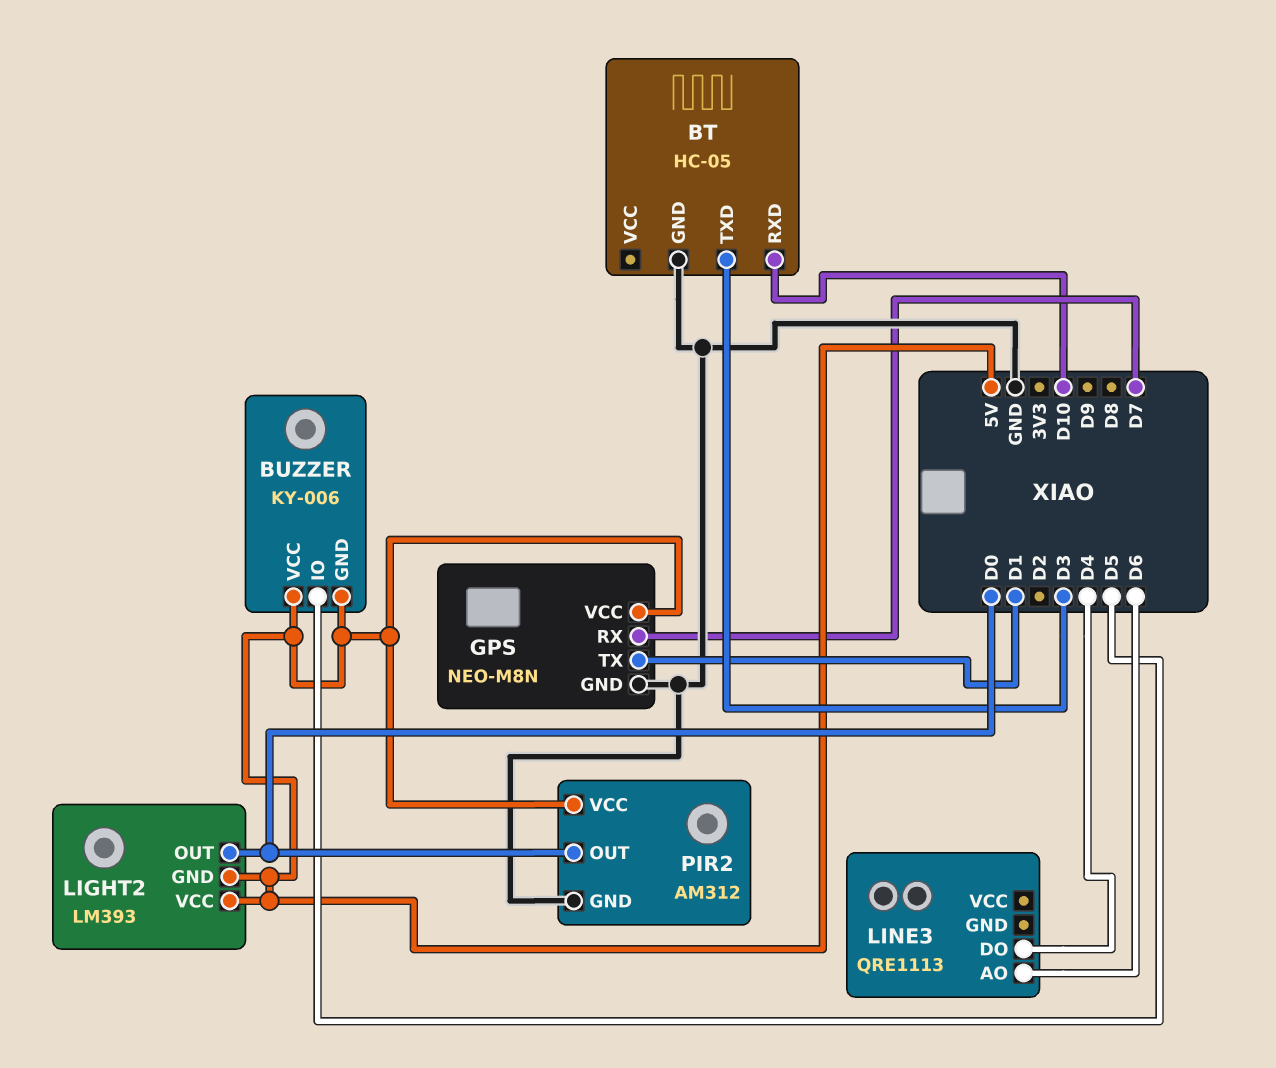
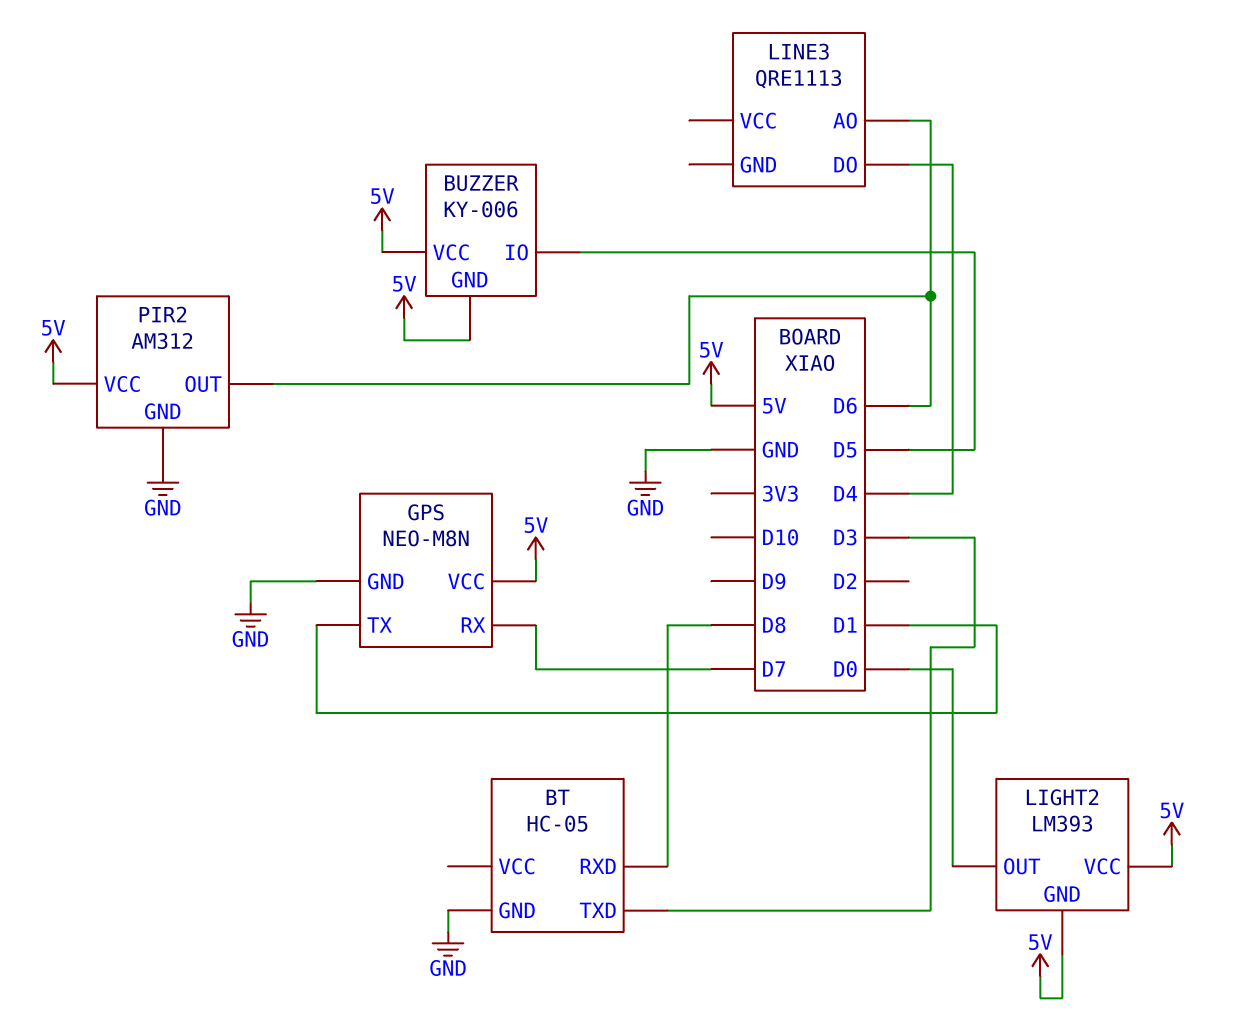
BT pin RXD: D10 -> D8
PIR2 pin OUT: D0 -> D6

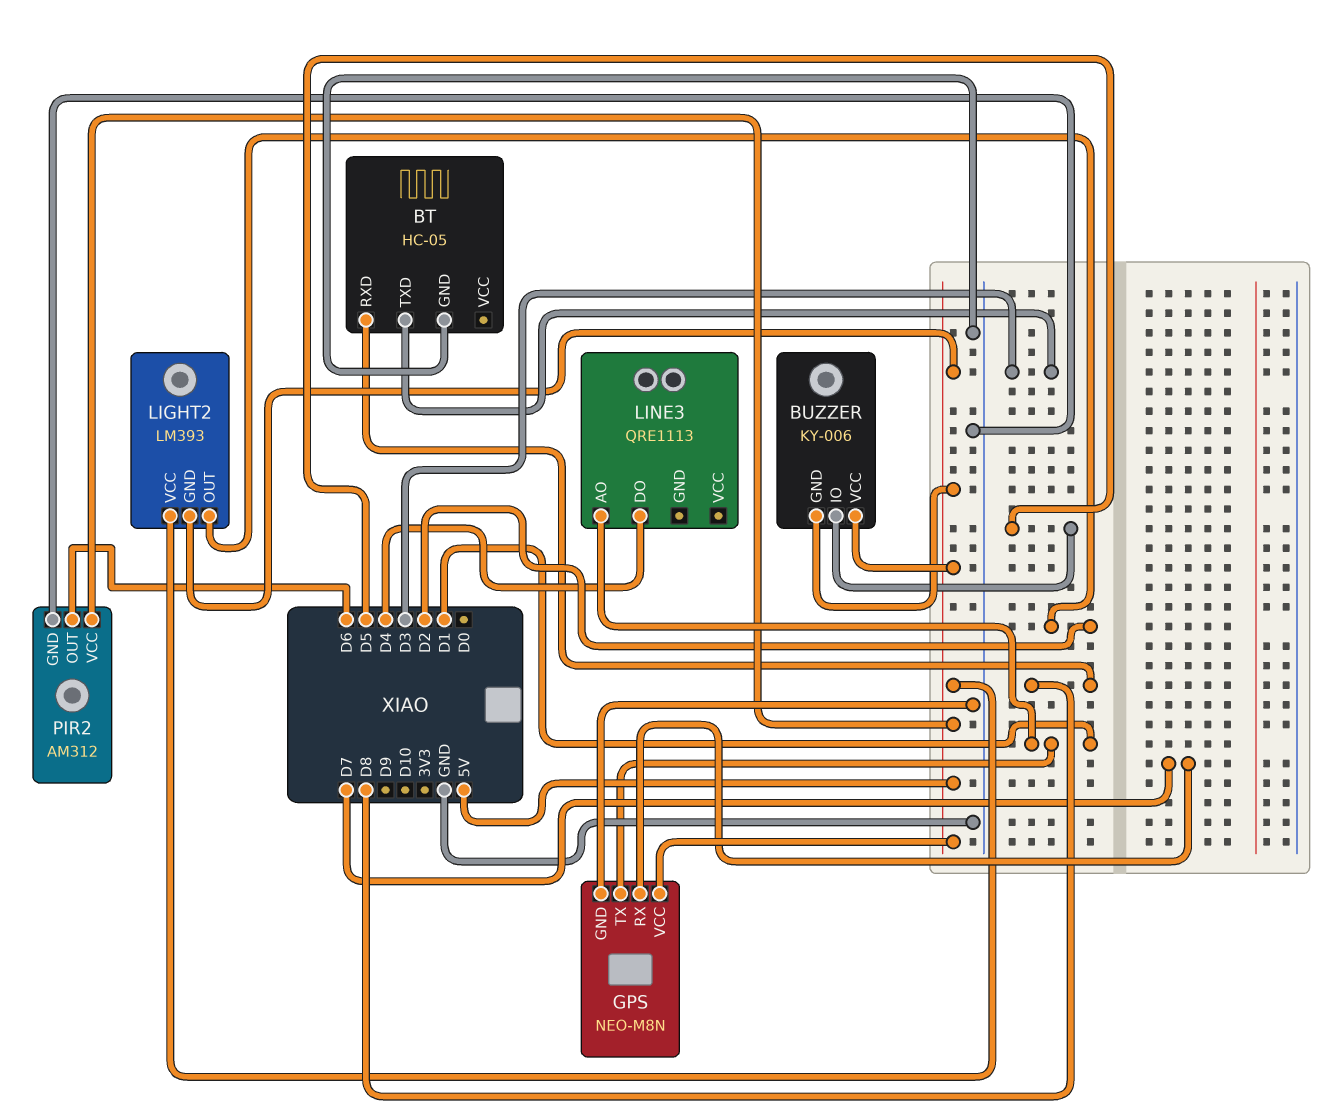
LIGHT2 pin OUT: D0 -> D2
LINE3 pin AO: D6 -> D1

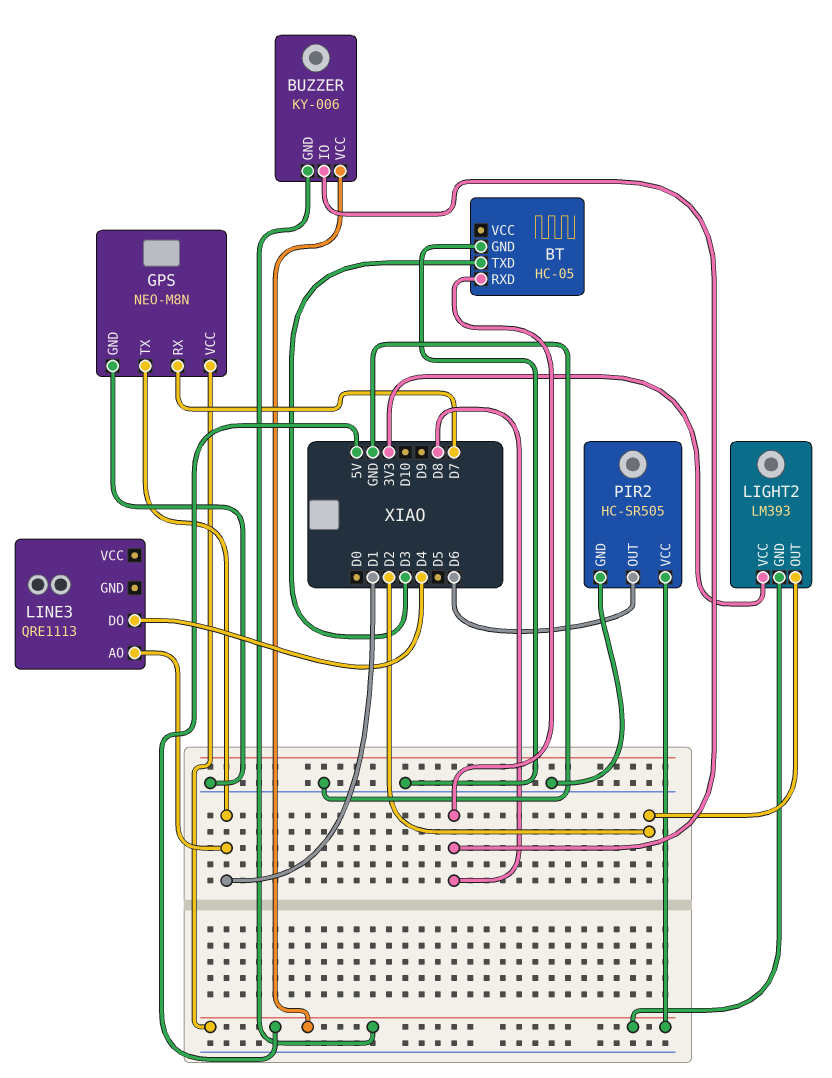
BUZZER pin IO: D5 -> D8
LIGHT2 pin VCC: 5V -> 3V3
PIR2: AM312 -> HC-SR505

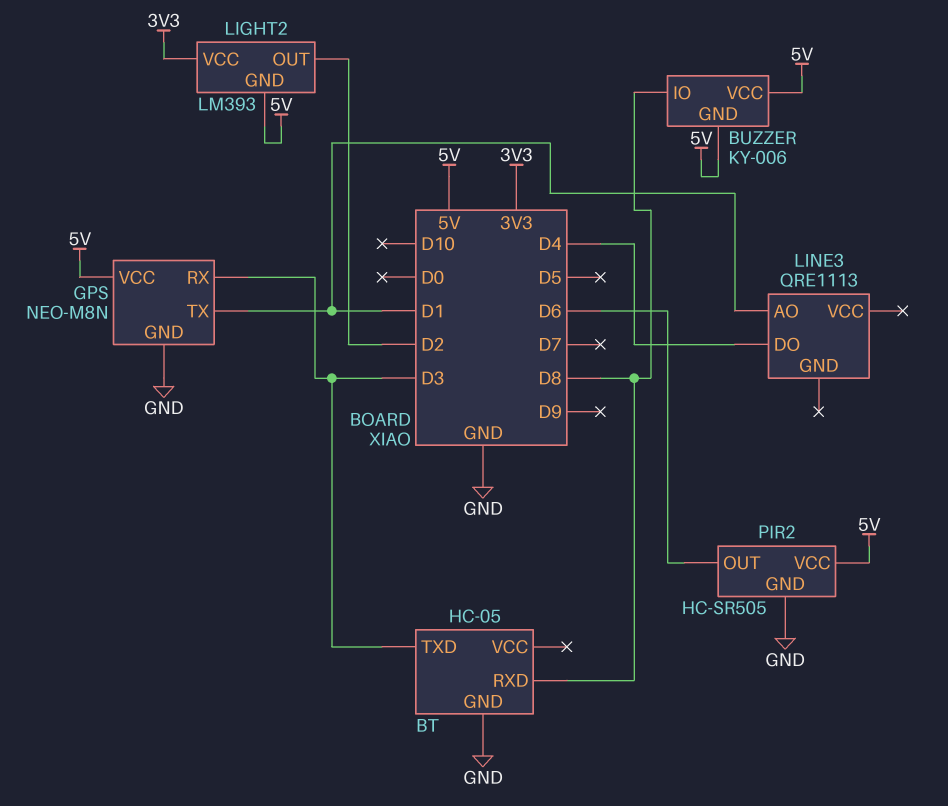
GPS pin RX: D7 -> D3

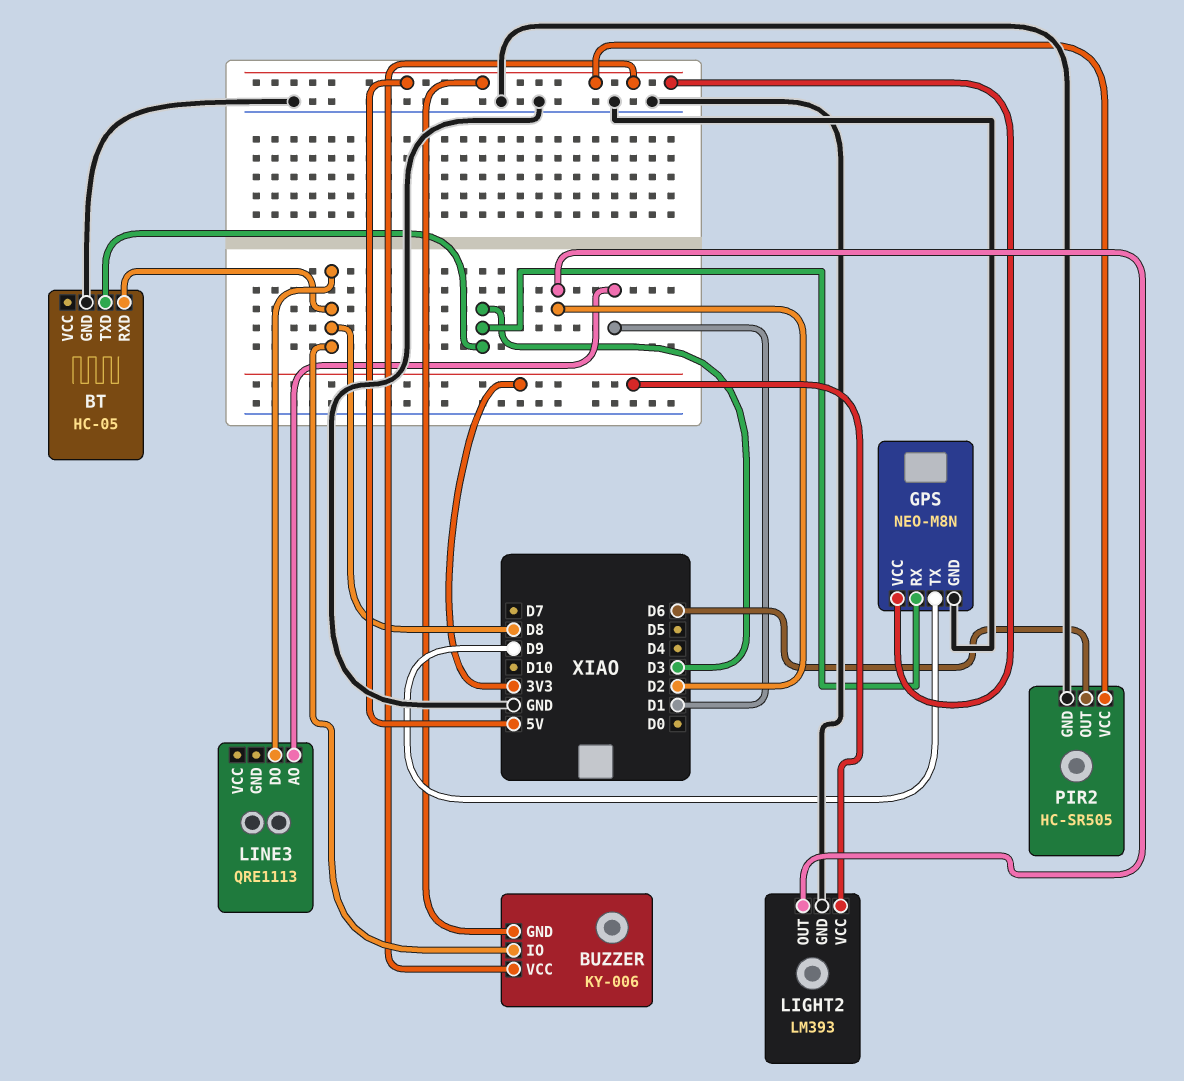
GPS pin TX: D1 -> D9
LIGHT2 pin GND: 5V -> GND
LINE3 pin DO: D4 -> D8

